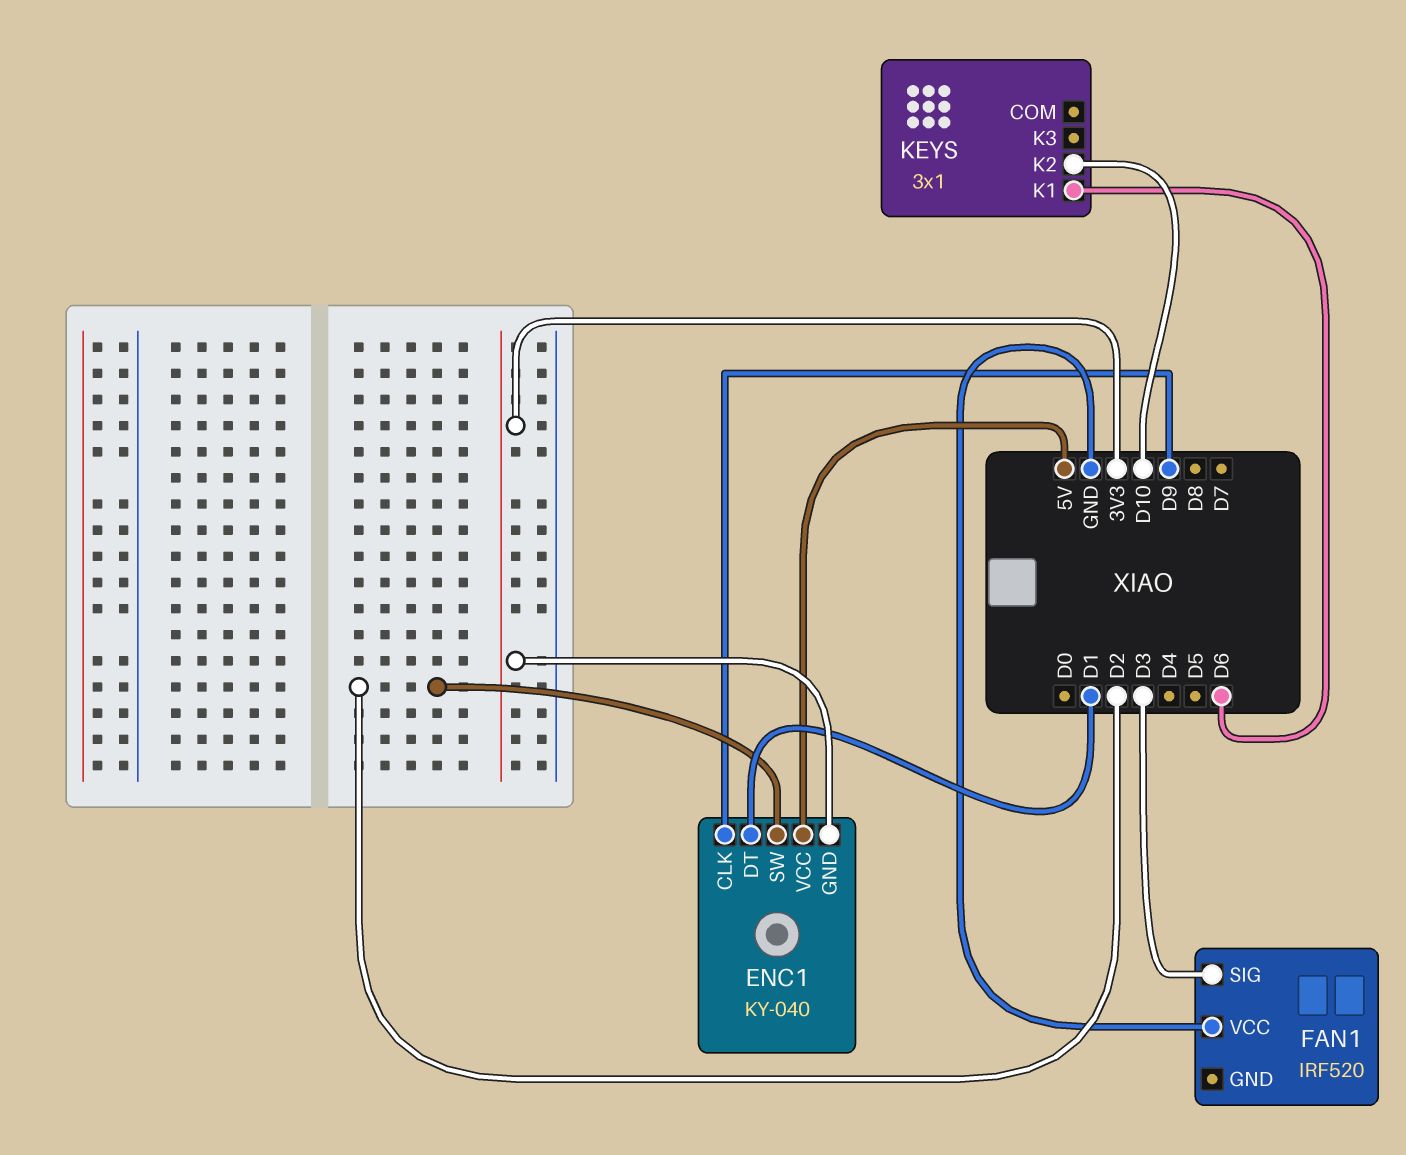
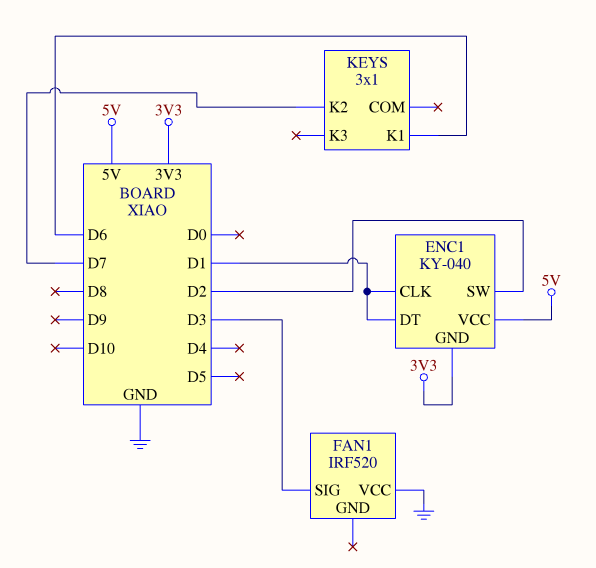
ENC1 pin CLK: D9 -> D1
KEYS pin K2: D10 -> D7

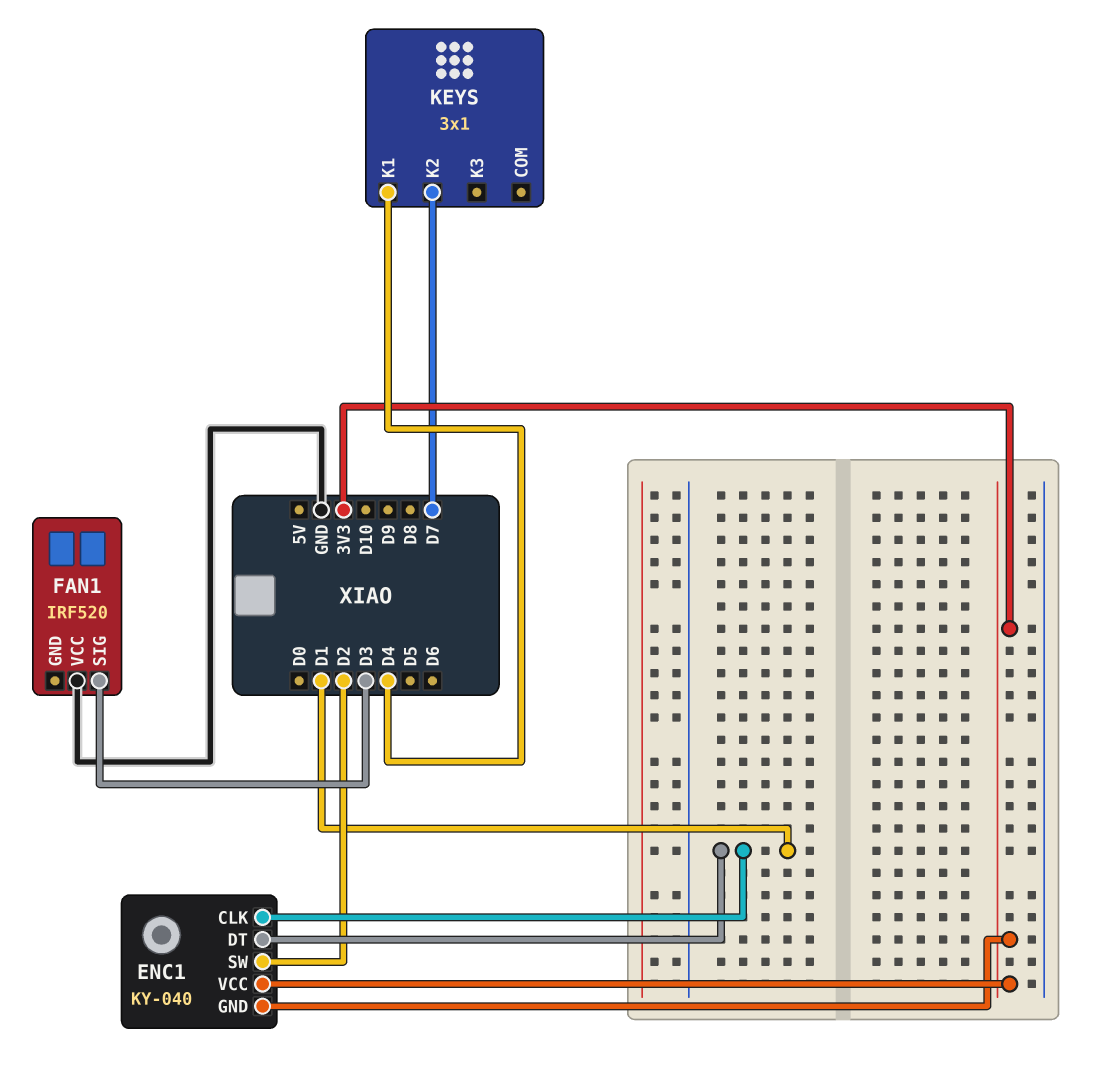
ENC1 pin VCC: 5V -> 3V3
KEYS pin K1: D6 -> D4

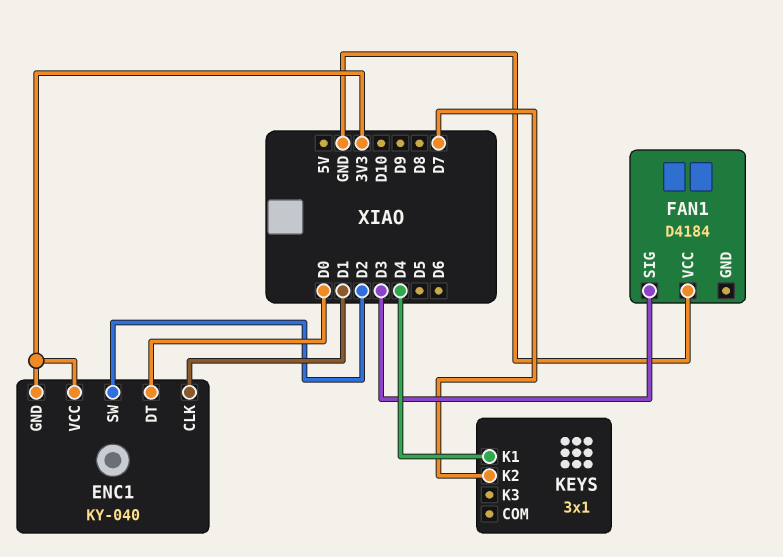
ENC1 pin DT: D1 -> D0
FAN1: IRF520 -> D4184

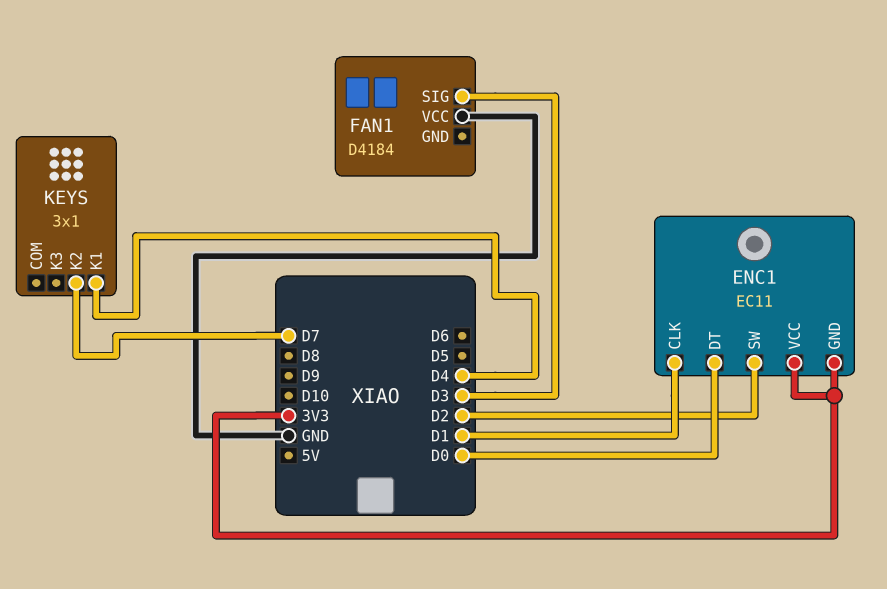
ENC1: KY-040 -> EC11

